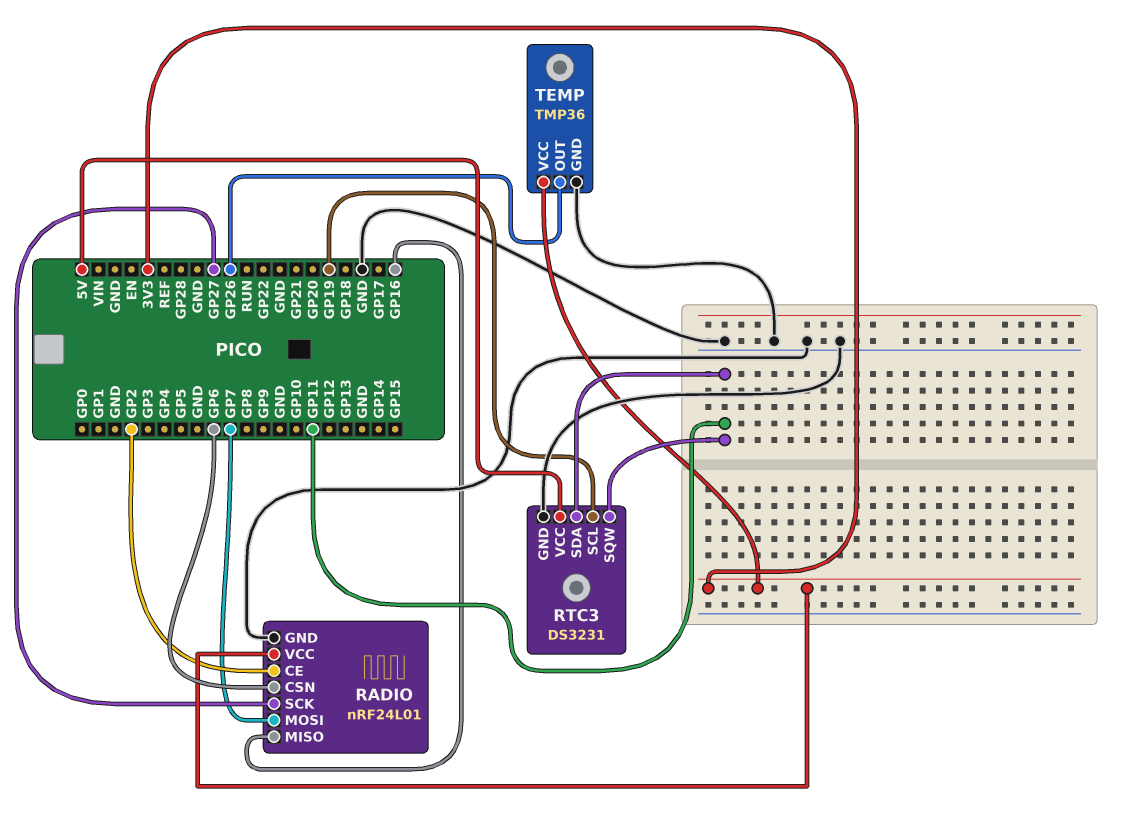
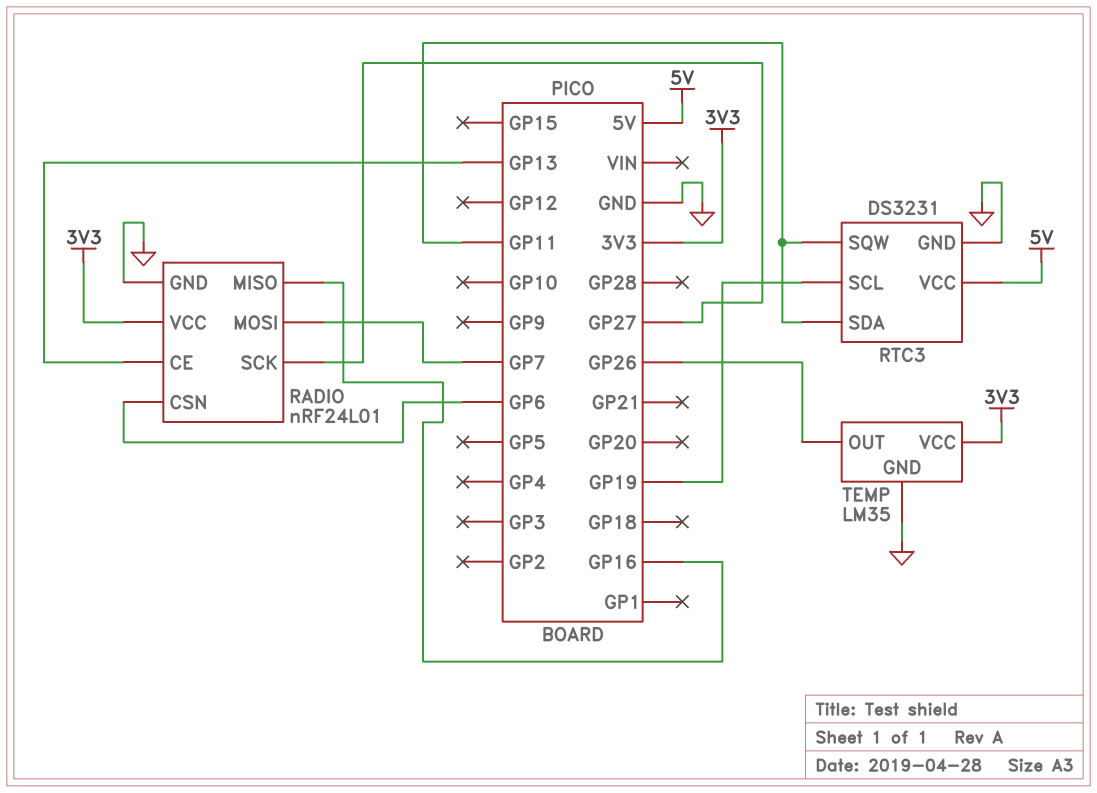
RADIO pin CE: GP2 -> GP13
TEMP: TMP36 -> LM35

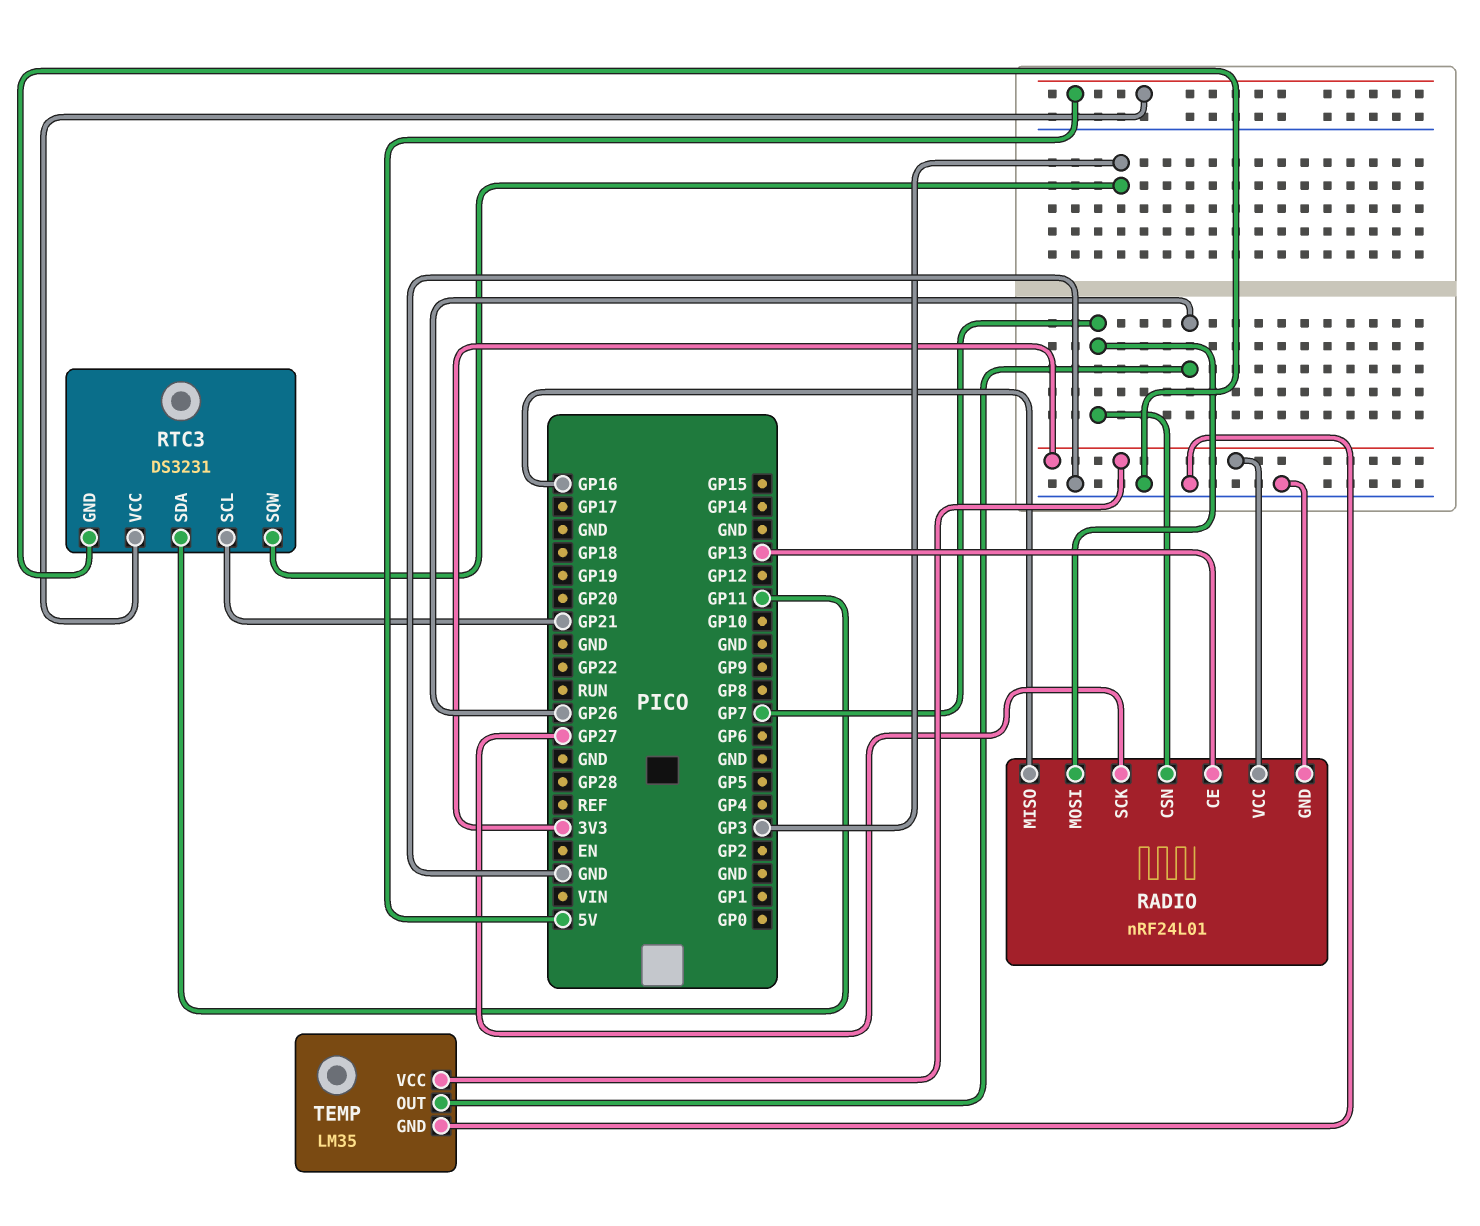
RADIO pin CSN: GP6 -> GP7
RTC3 pin SCL: GP19 -> GP21
RTC3 pin SQW: GP11 -> GP3

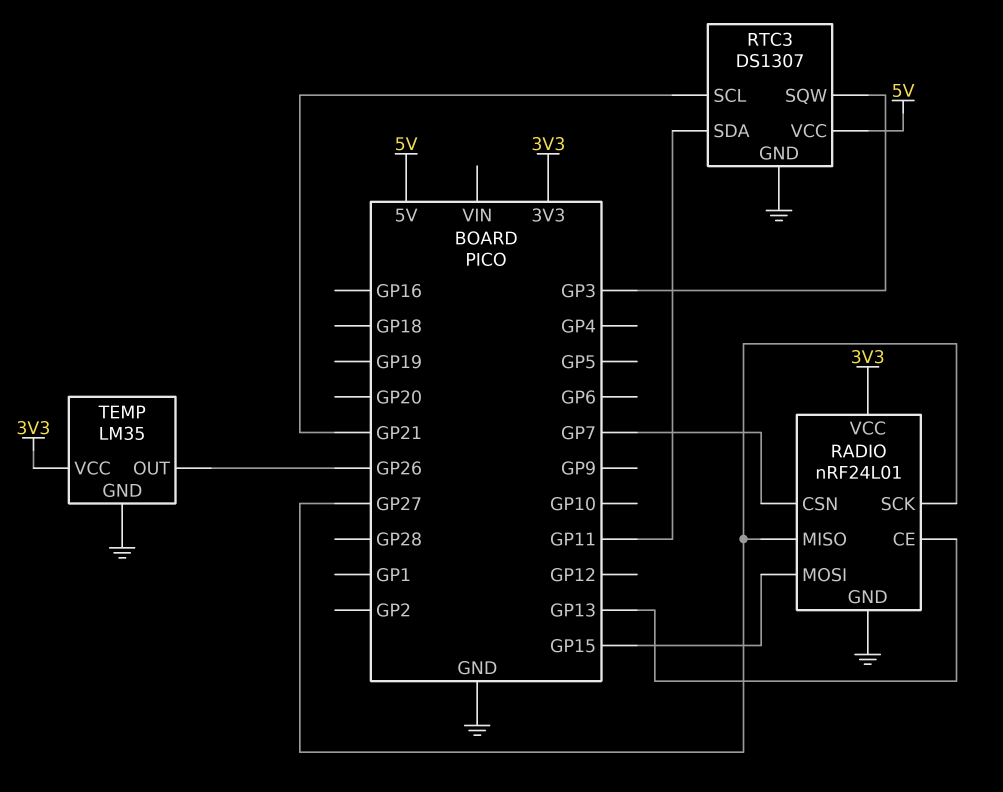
RADIO pin MISO: GP16 -> GP27
RADIO pin MOSI: GP7 -> GP15
RTC3: DS3231 -> DS1307

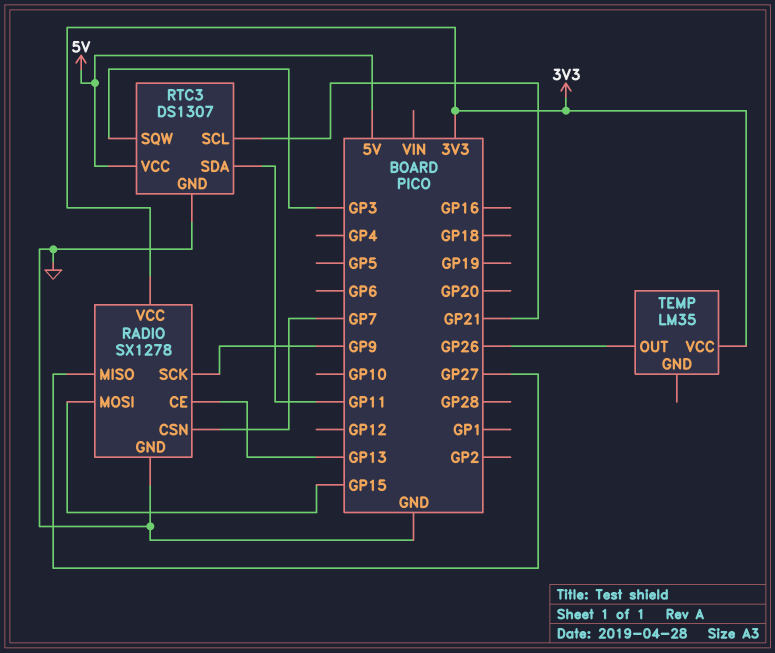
RADIO: nRF24L01 -> SX1278
RADIO pin SCK: GP27 -> GP9
TEMP pin GND: GND -> none

